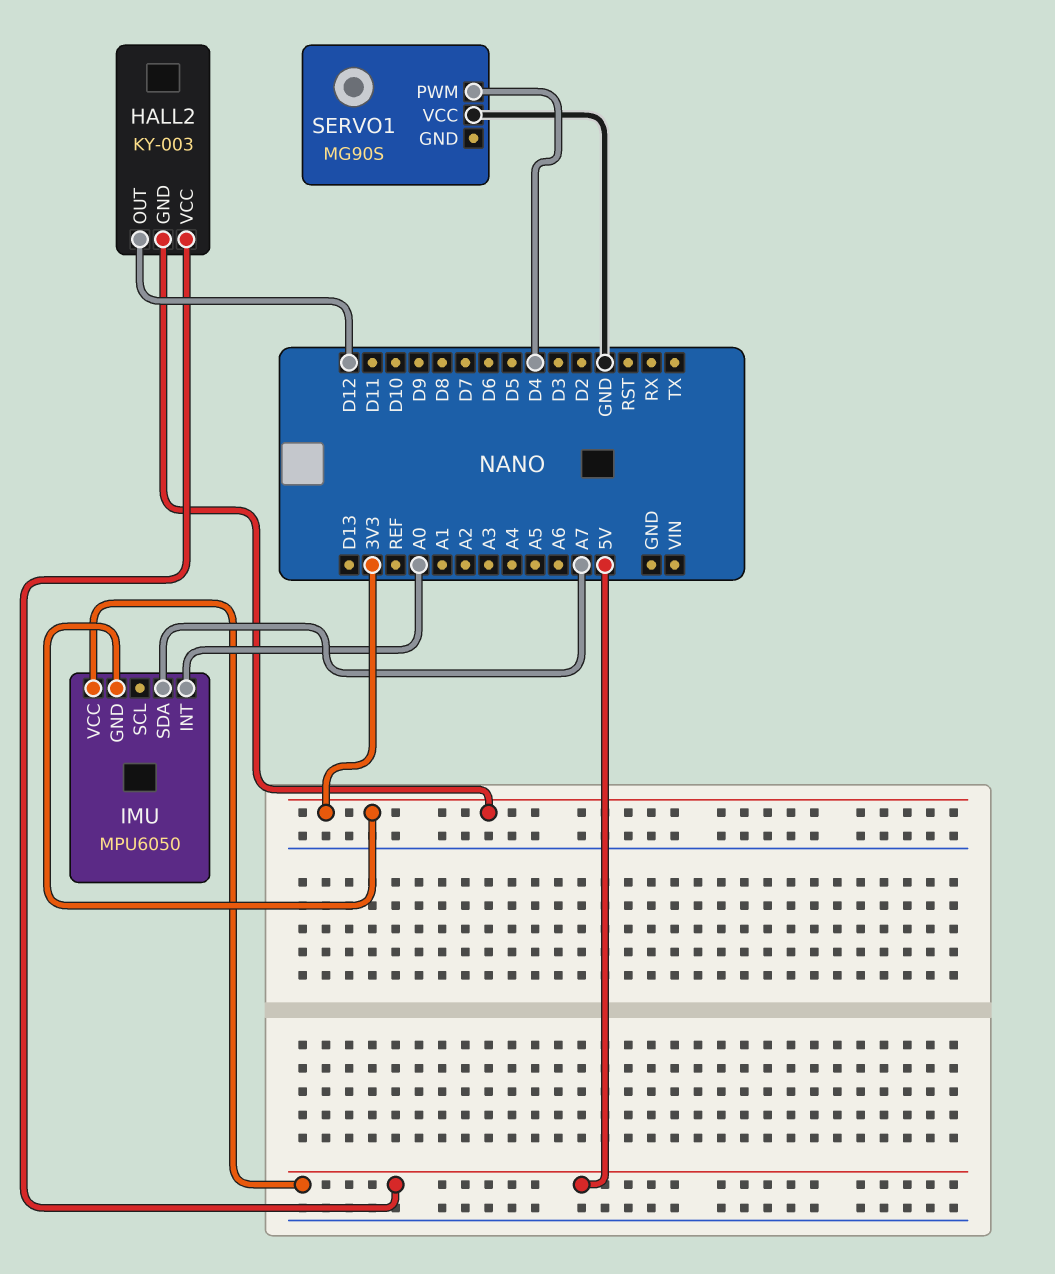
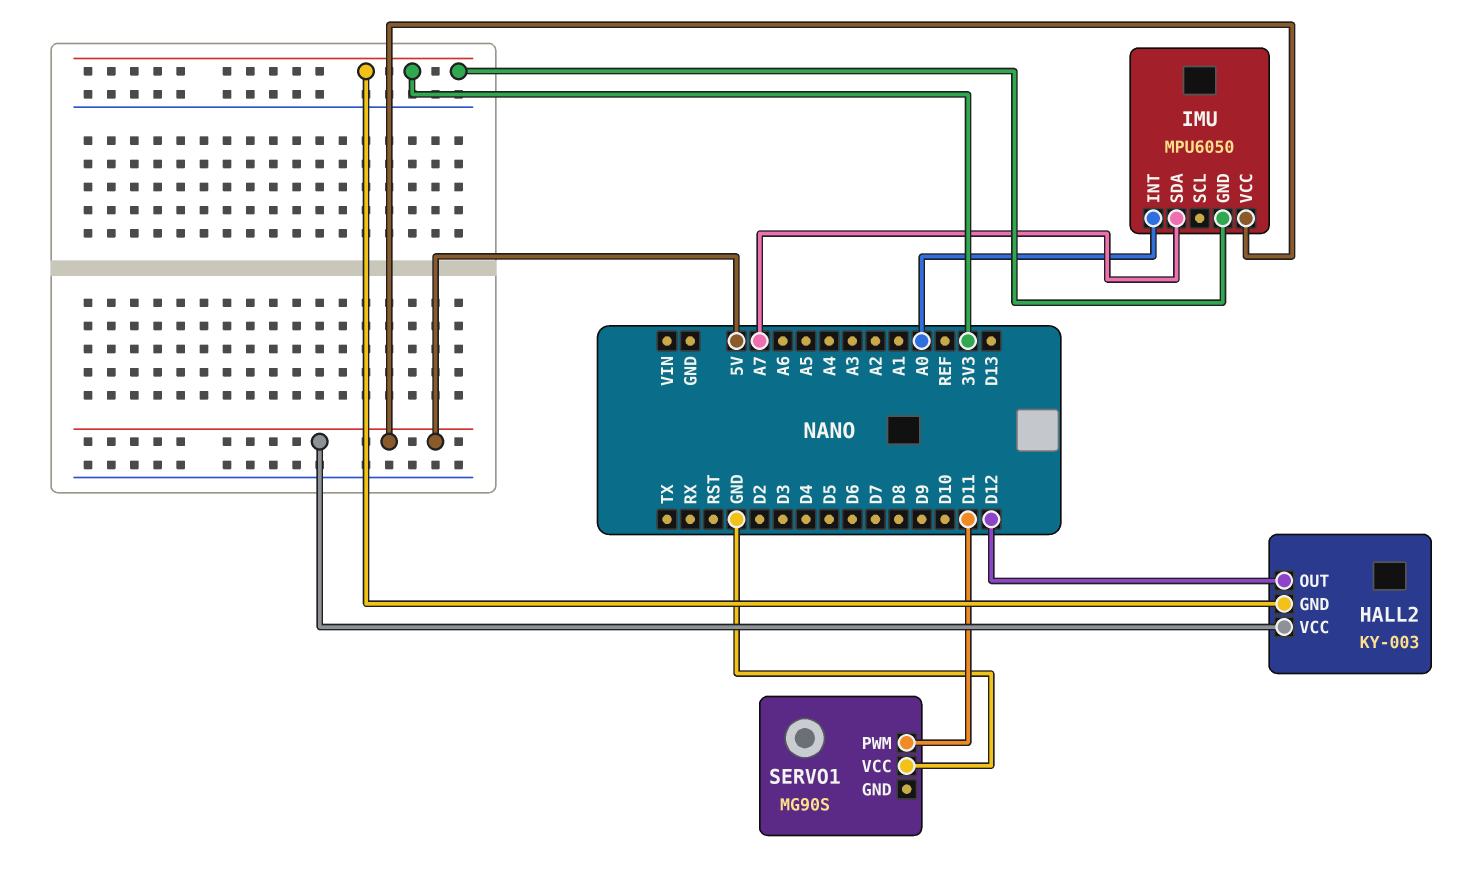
SERVO1 pin PWM: D4 -> D11

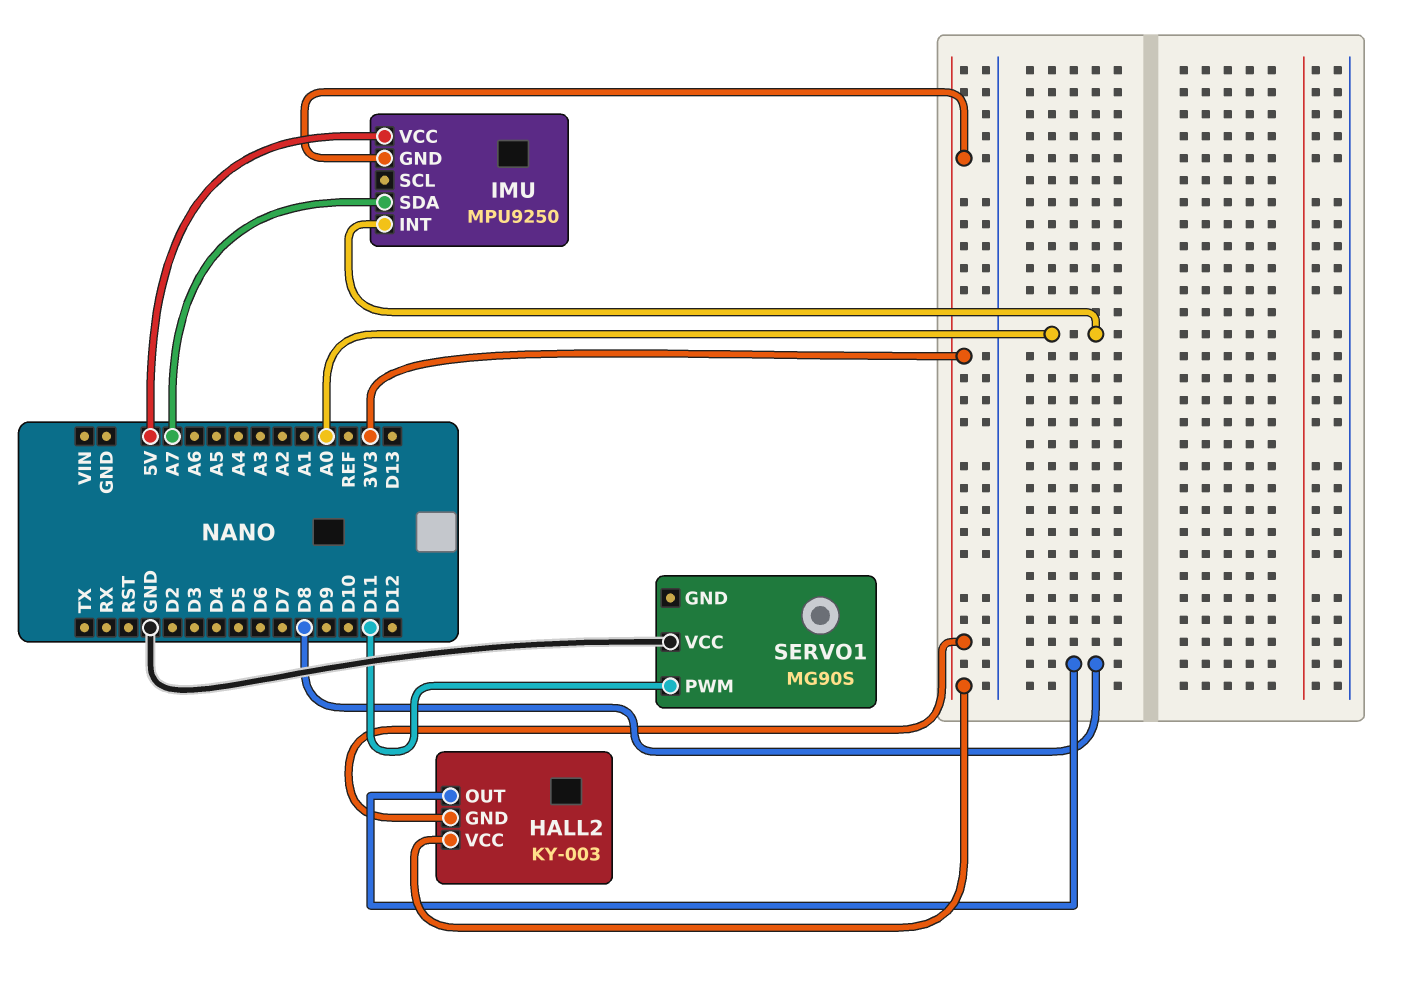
HALL2 pin OUT: D12 -> D8
HALL2 pin VCC: 5V -> 3V3
IMU: MPU6050 -> MPU9250

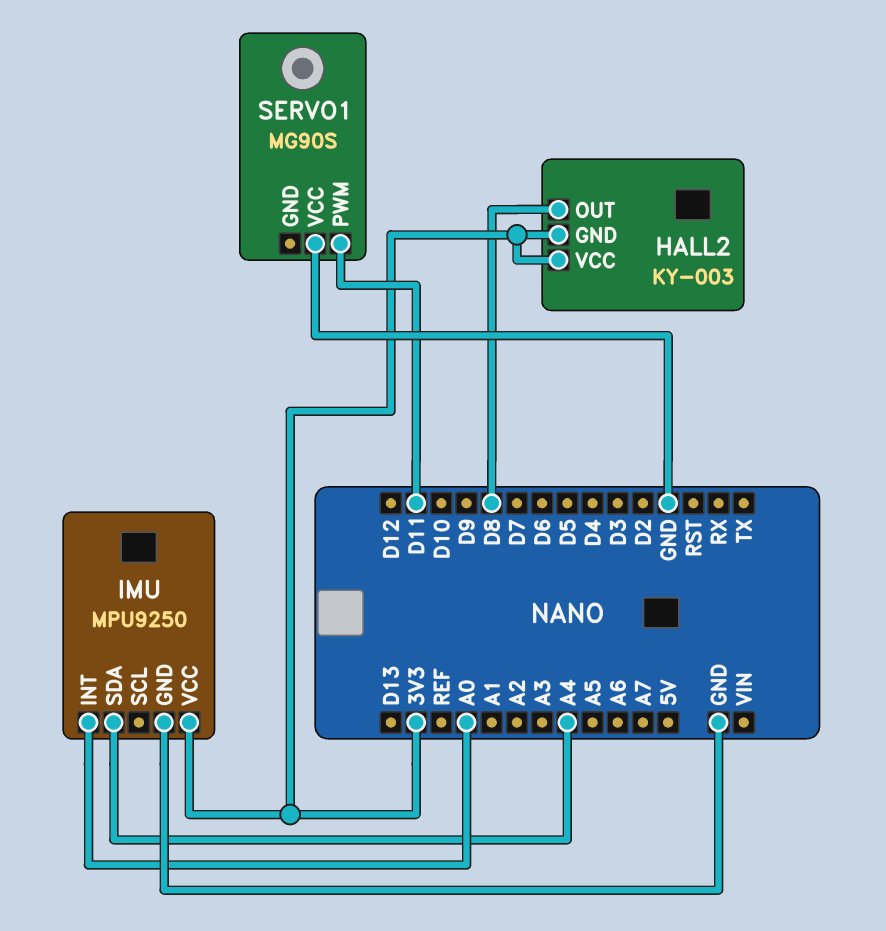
IMU pin GND: 3V3 -> GND
IMU pin SDA: A7 -> A4
IMU pin VCC: 5V -> 3V3

